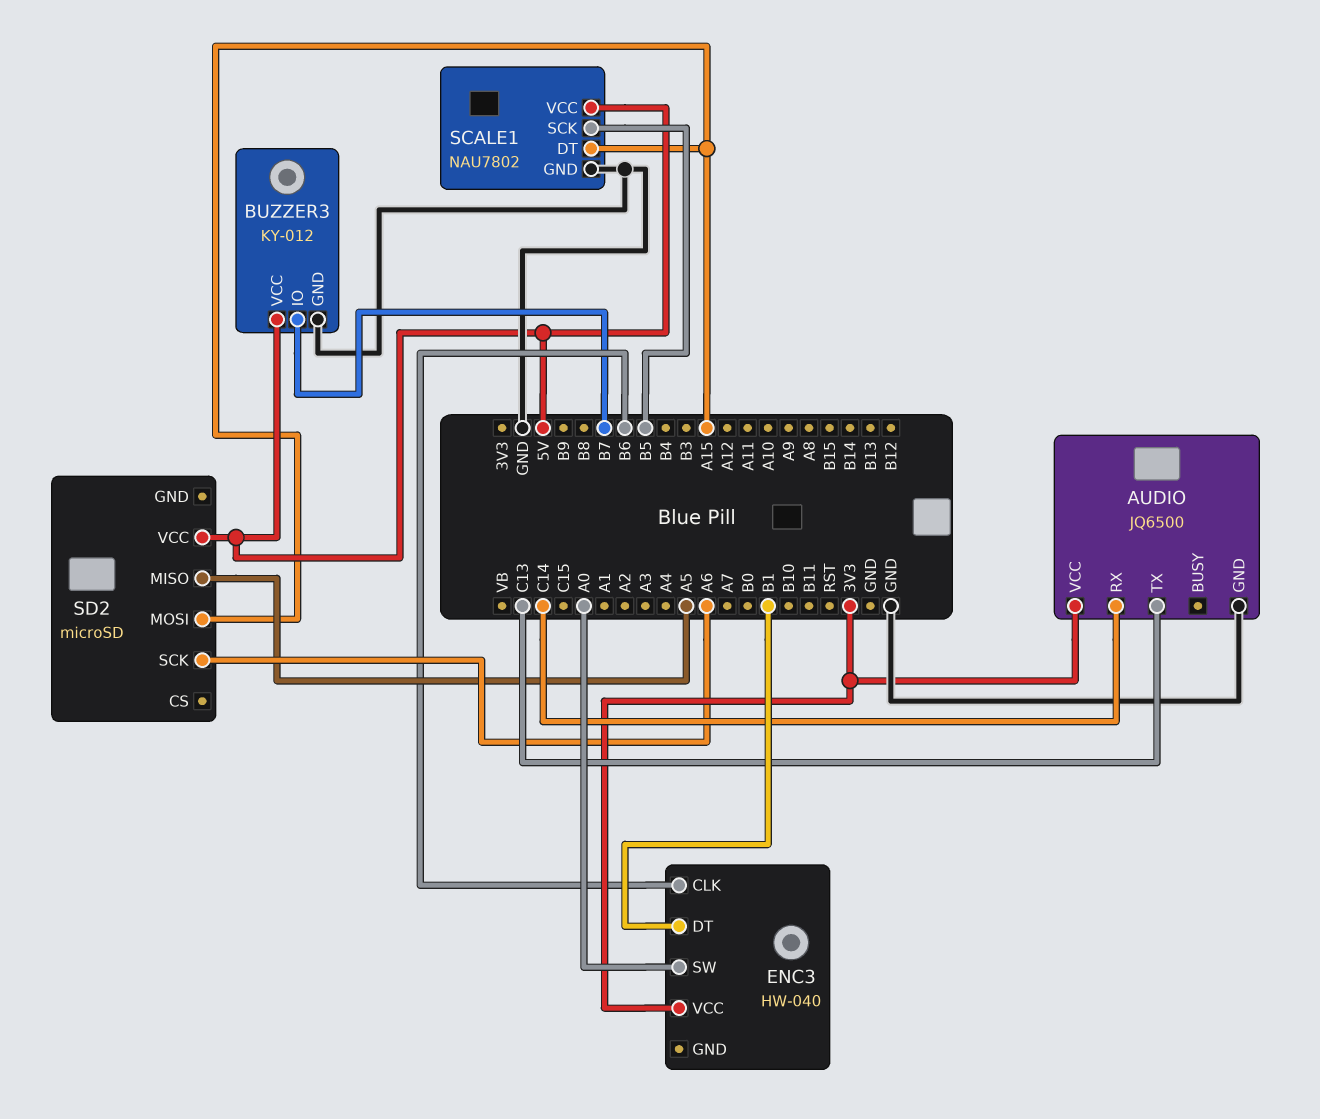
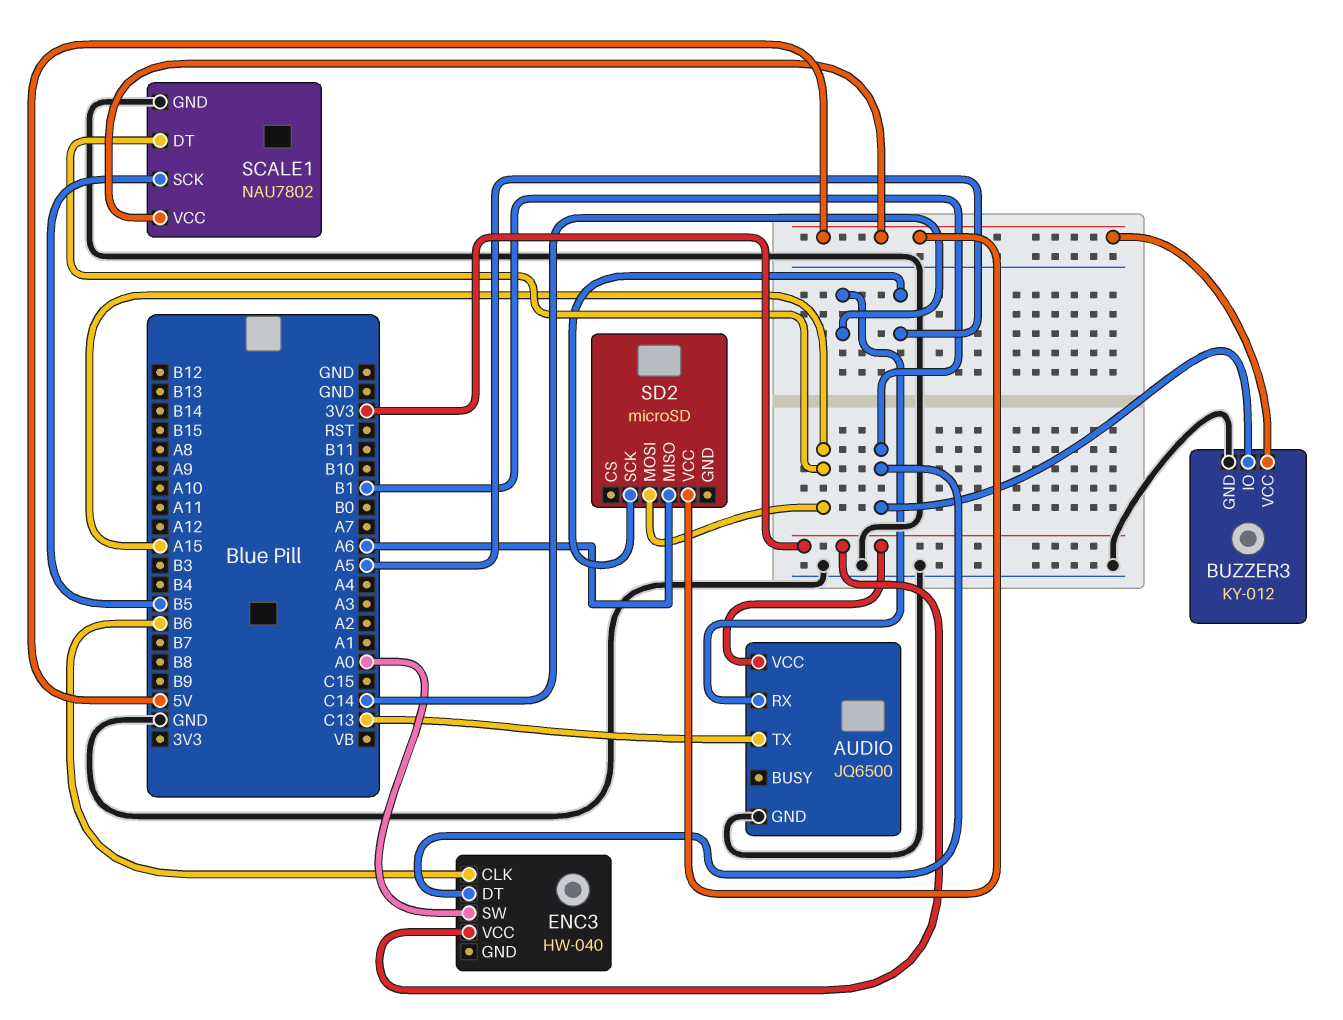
BUZZER3 pin IO: B7 -> B1
SD2 pin MISO: A5 -> A6
SD2 pin SCK: A6 -> A5

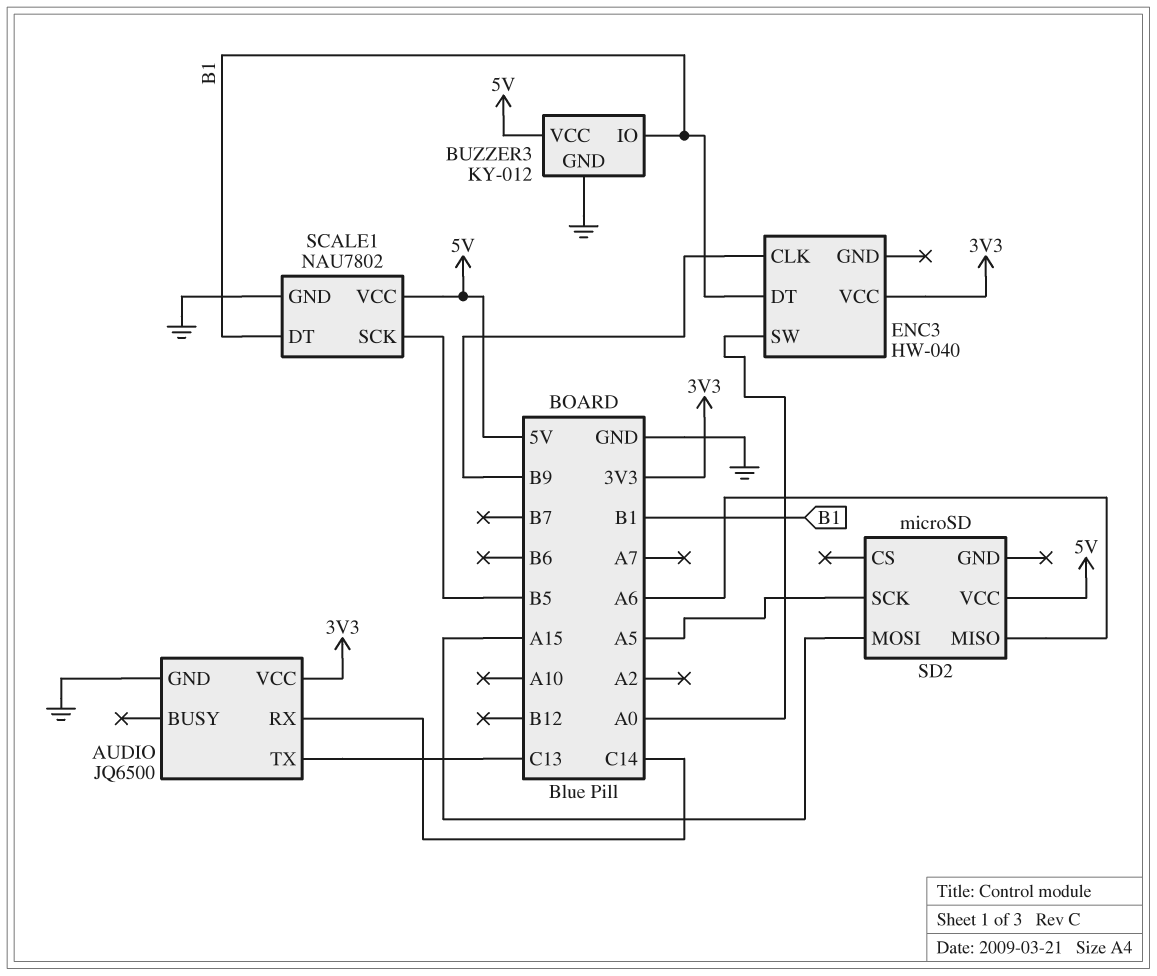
ENC3 pin CLK: B6 -> B9
SCALE1 pin DT: A15 -> B1

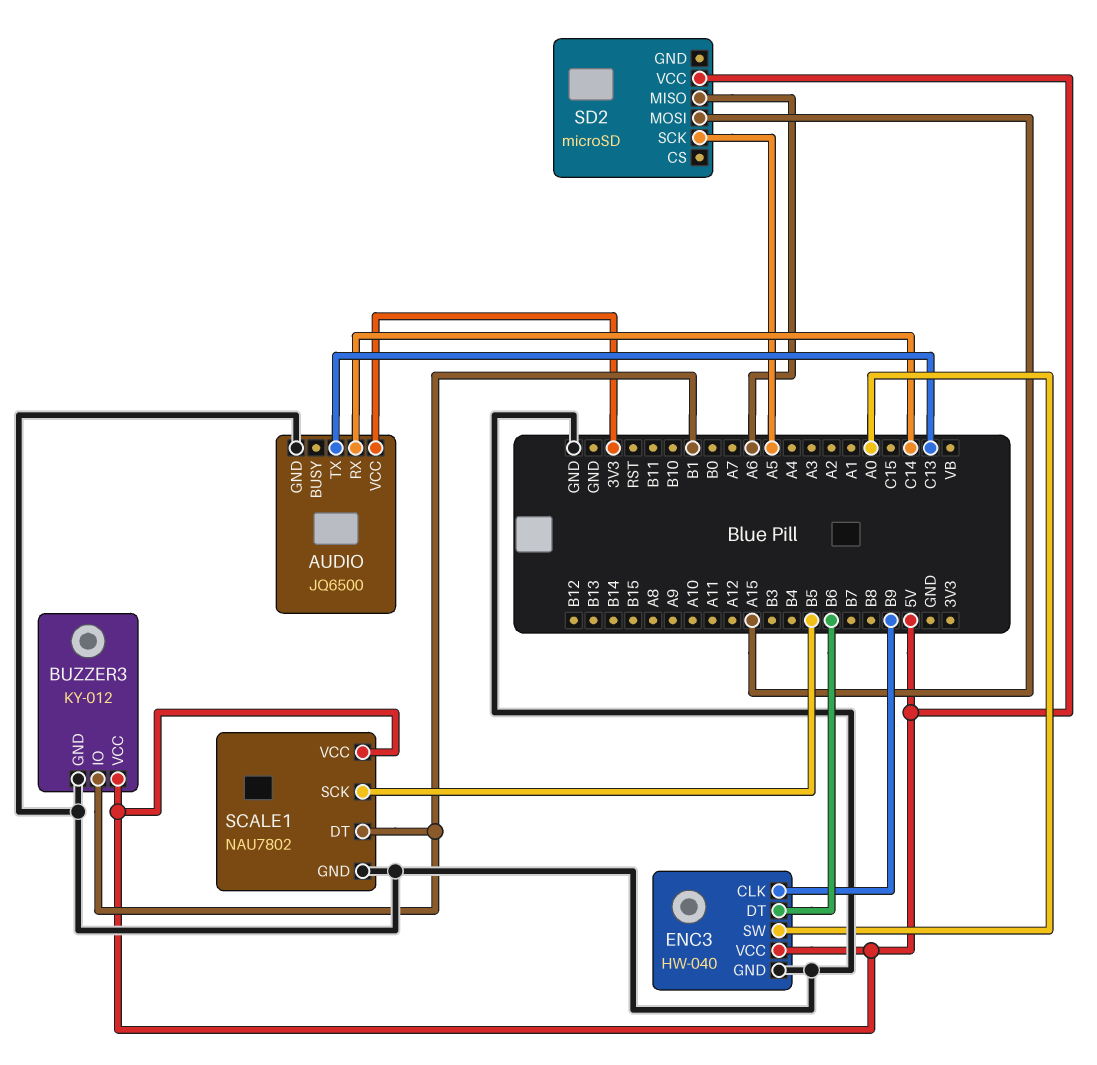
ENC3 pin DT: B1 -> B6
ENC3 pin GND: none -> GND
ENC3 pin VCC: 3V3 -> 5V

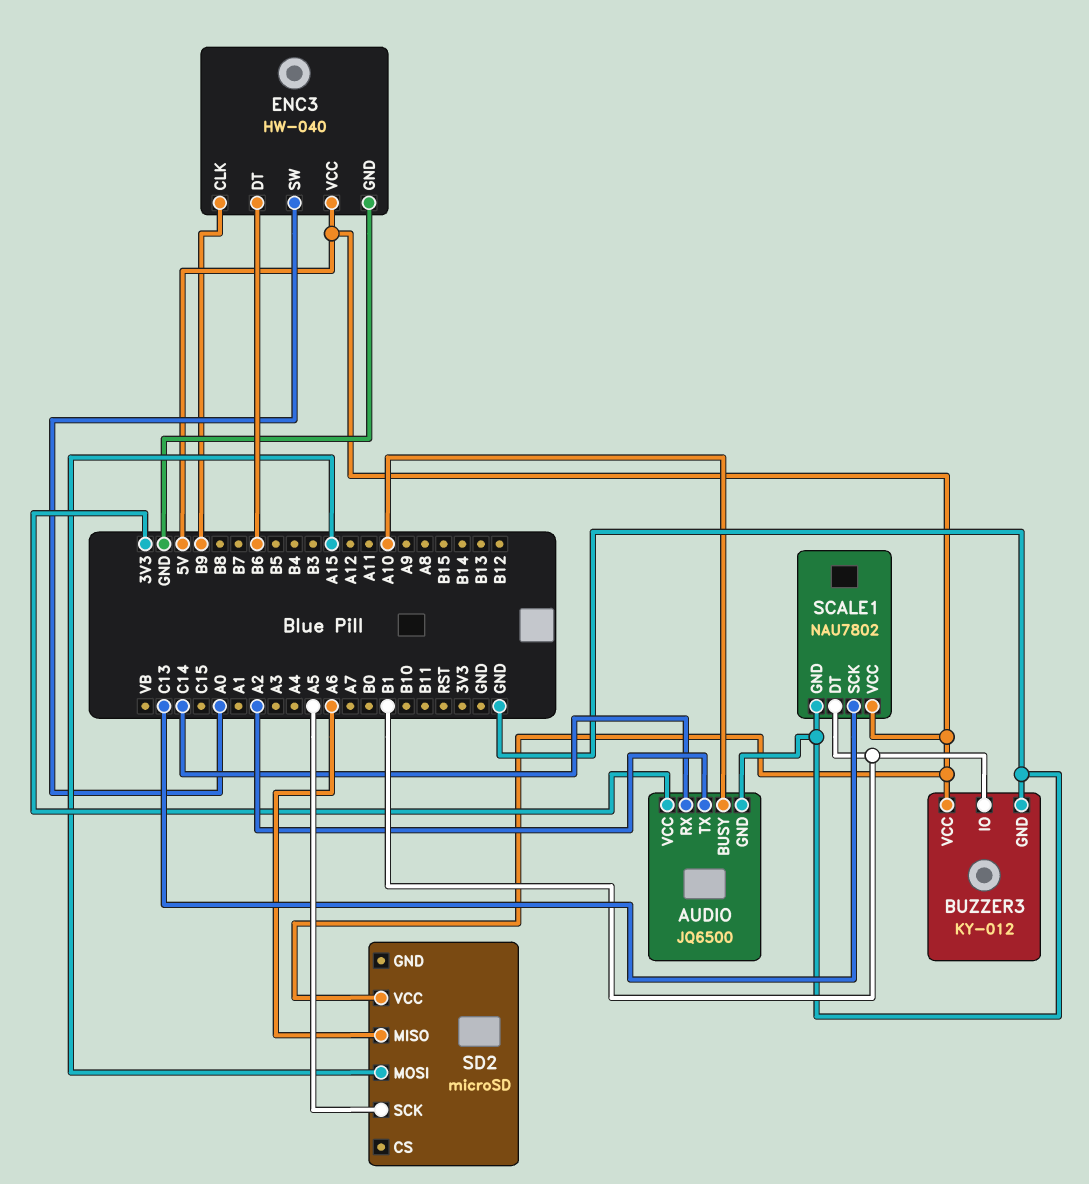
AUDIO pin BUSY: none -> A10
AUDIO pin TX: C13 -> A2
SCALE1 pin SCK: B5 -> C13

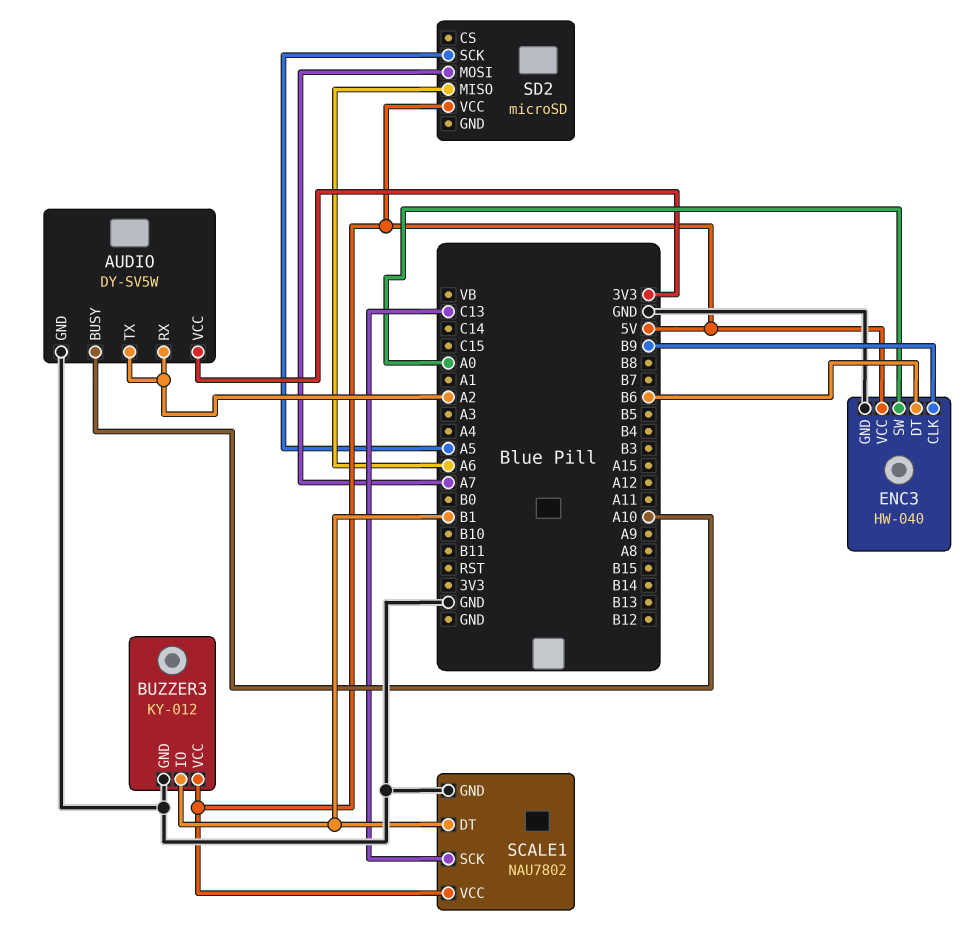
AUDIO: JQ6500 -> DY-SV5W
AUDIO pin RX: C14 -> A2
SD2 pin MOSI: A15 -> A7

